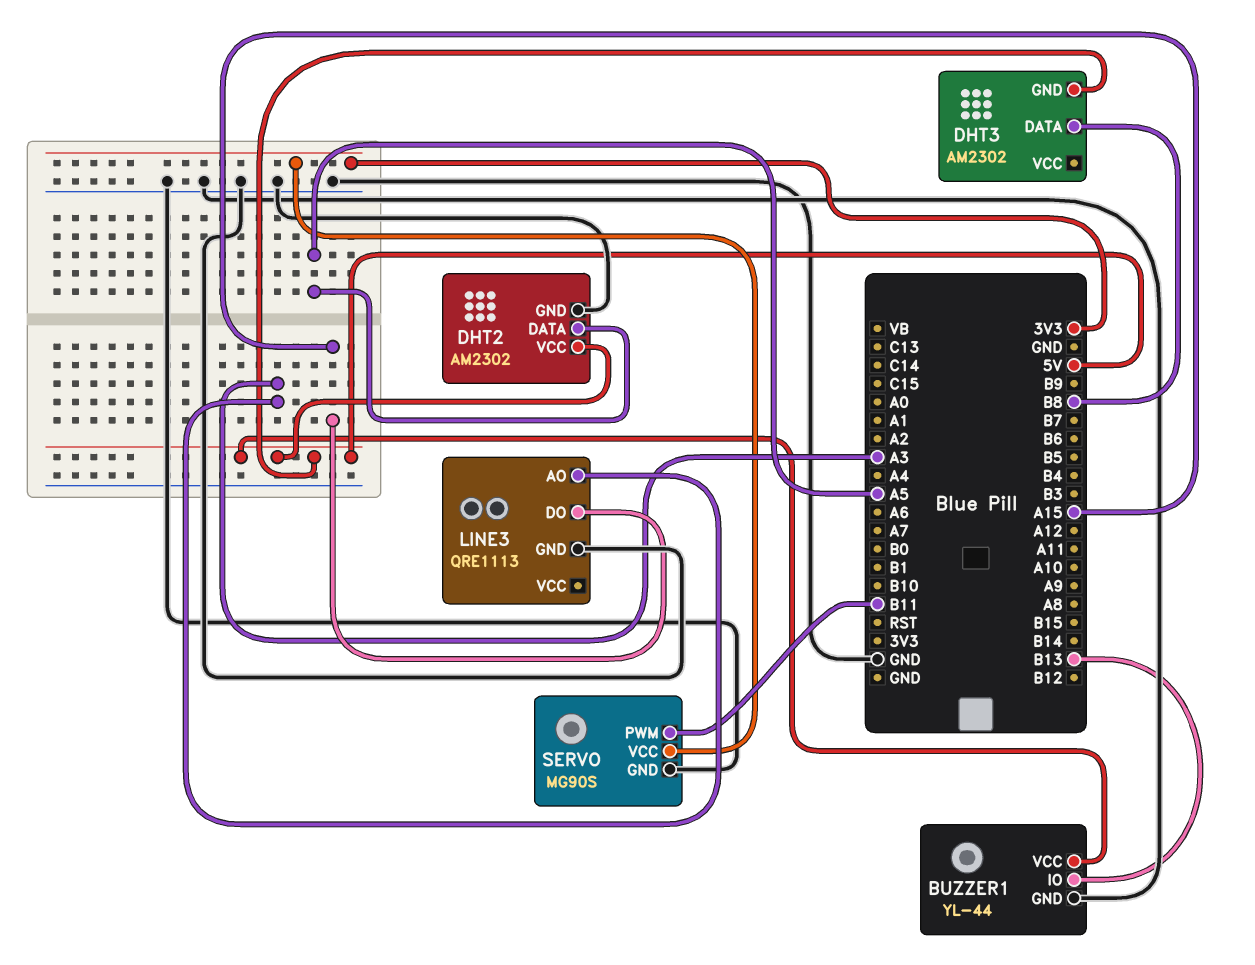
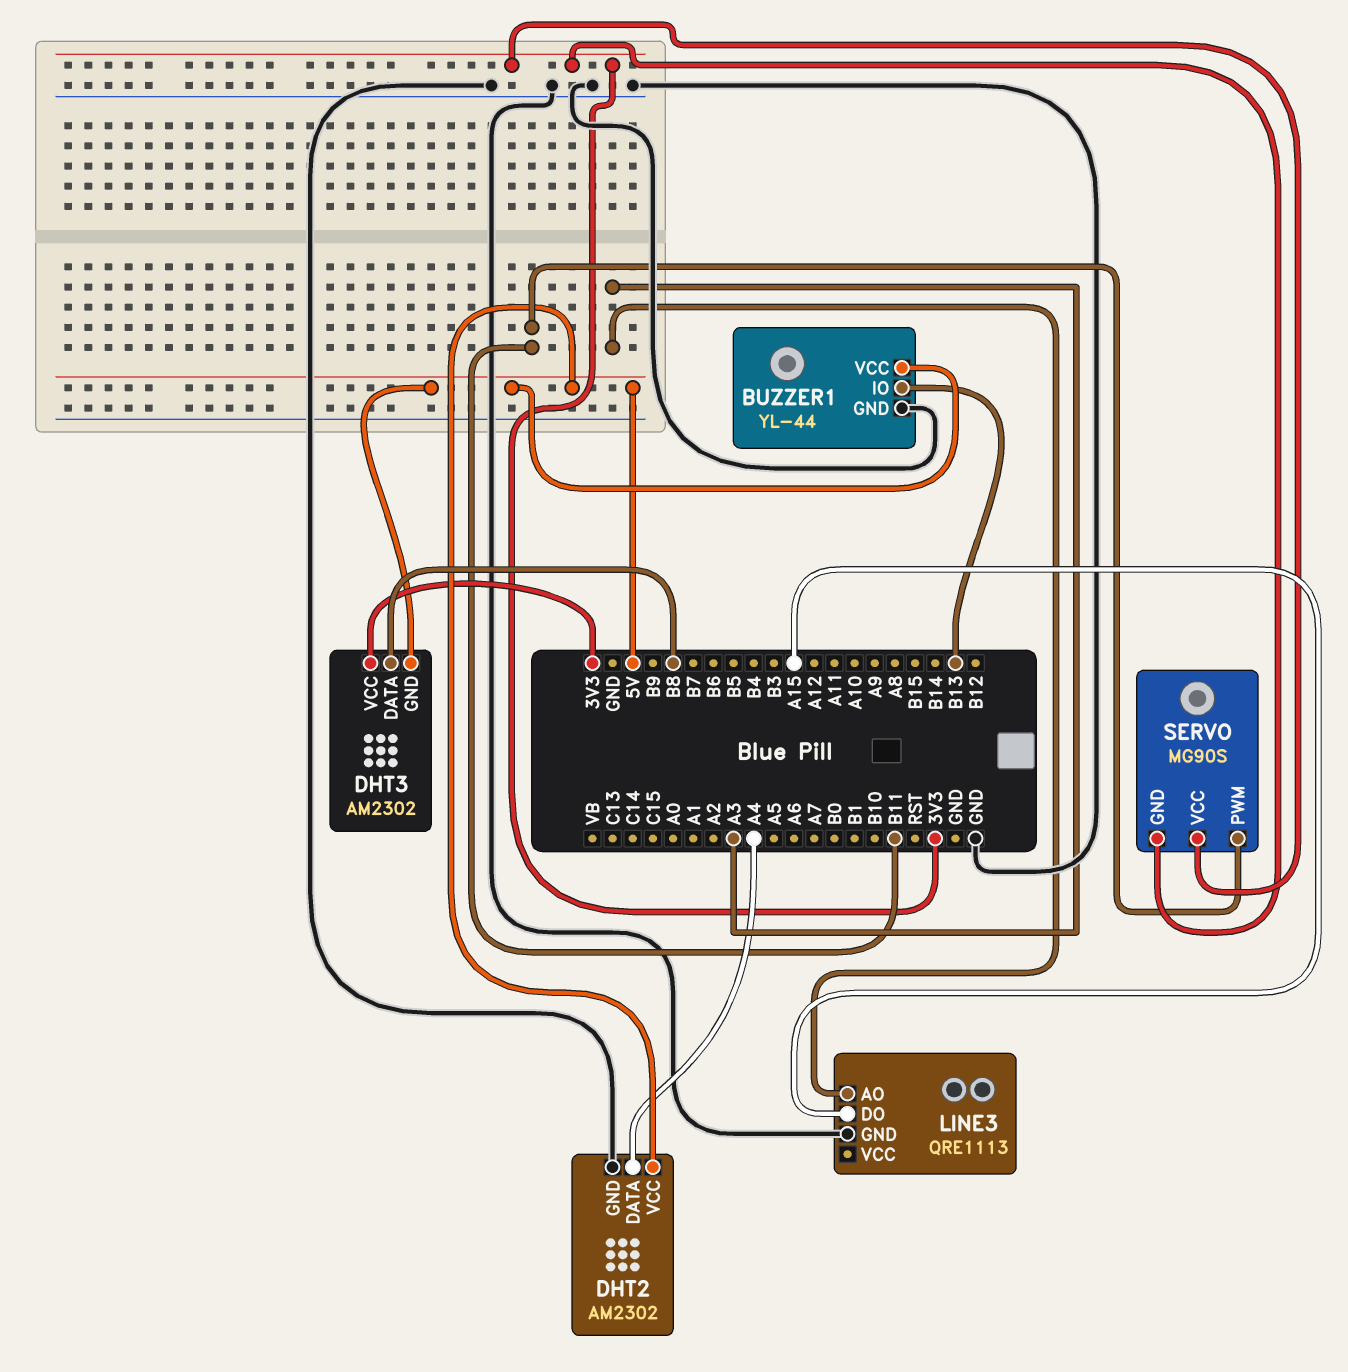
DHT2 pin DATA: A5 -> A4
DHT3 pin VCC: none -> 3V3
SERVO pin GND: GND -> 3V3

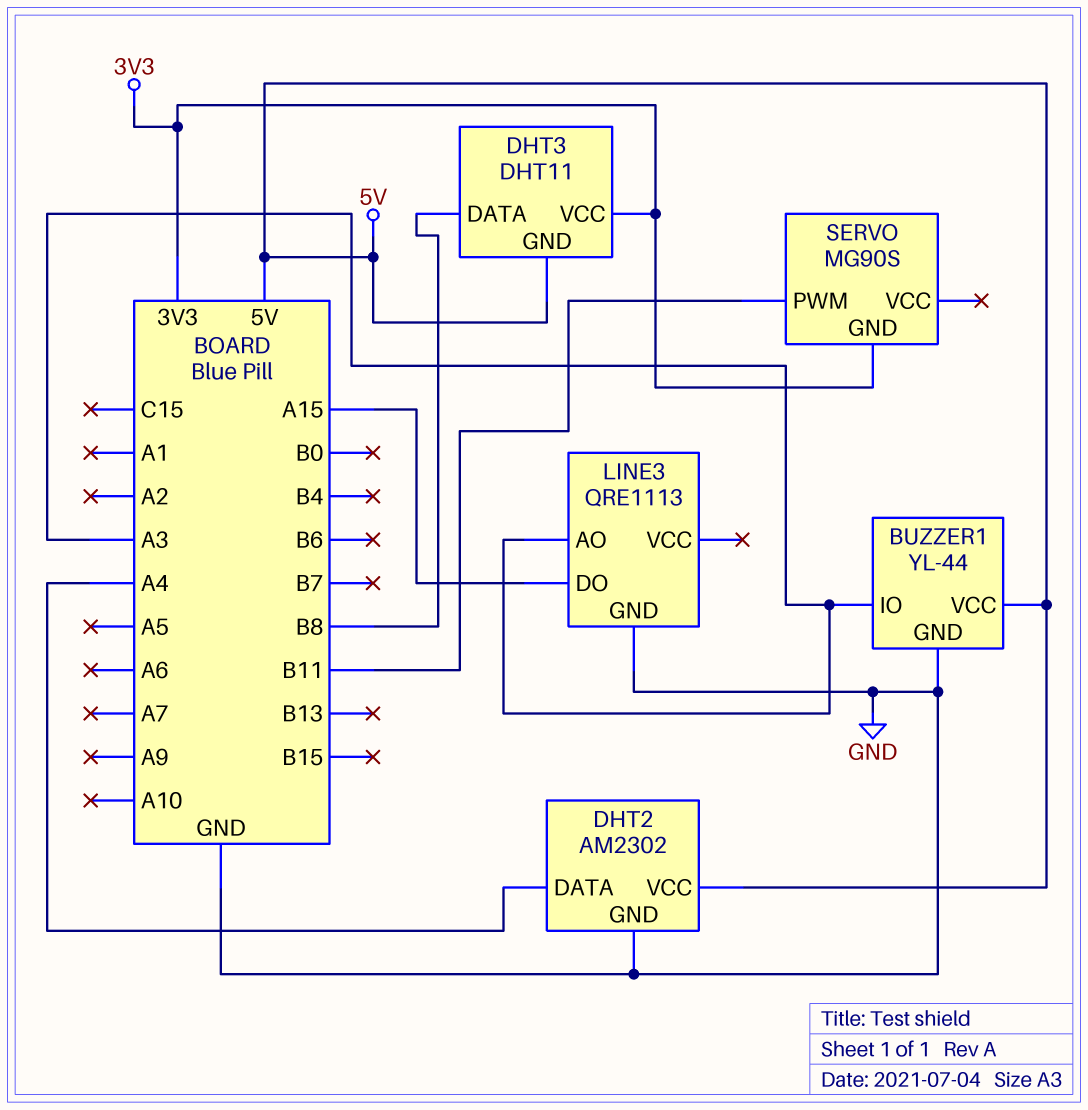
BUZZER1 pin IO: B13 -> A3
DHT3: AM2302 -> DHT11
SERVO pin VCC: 3V3 -> none

